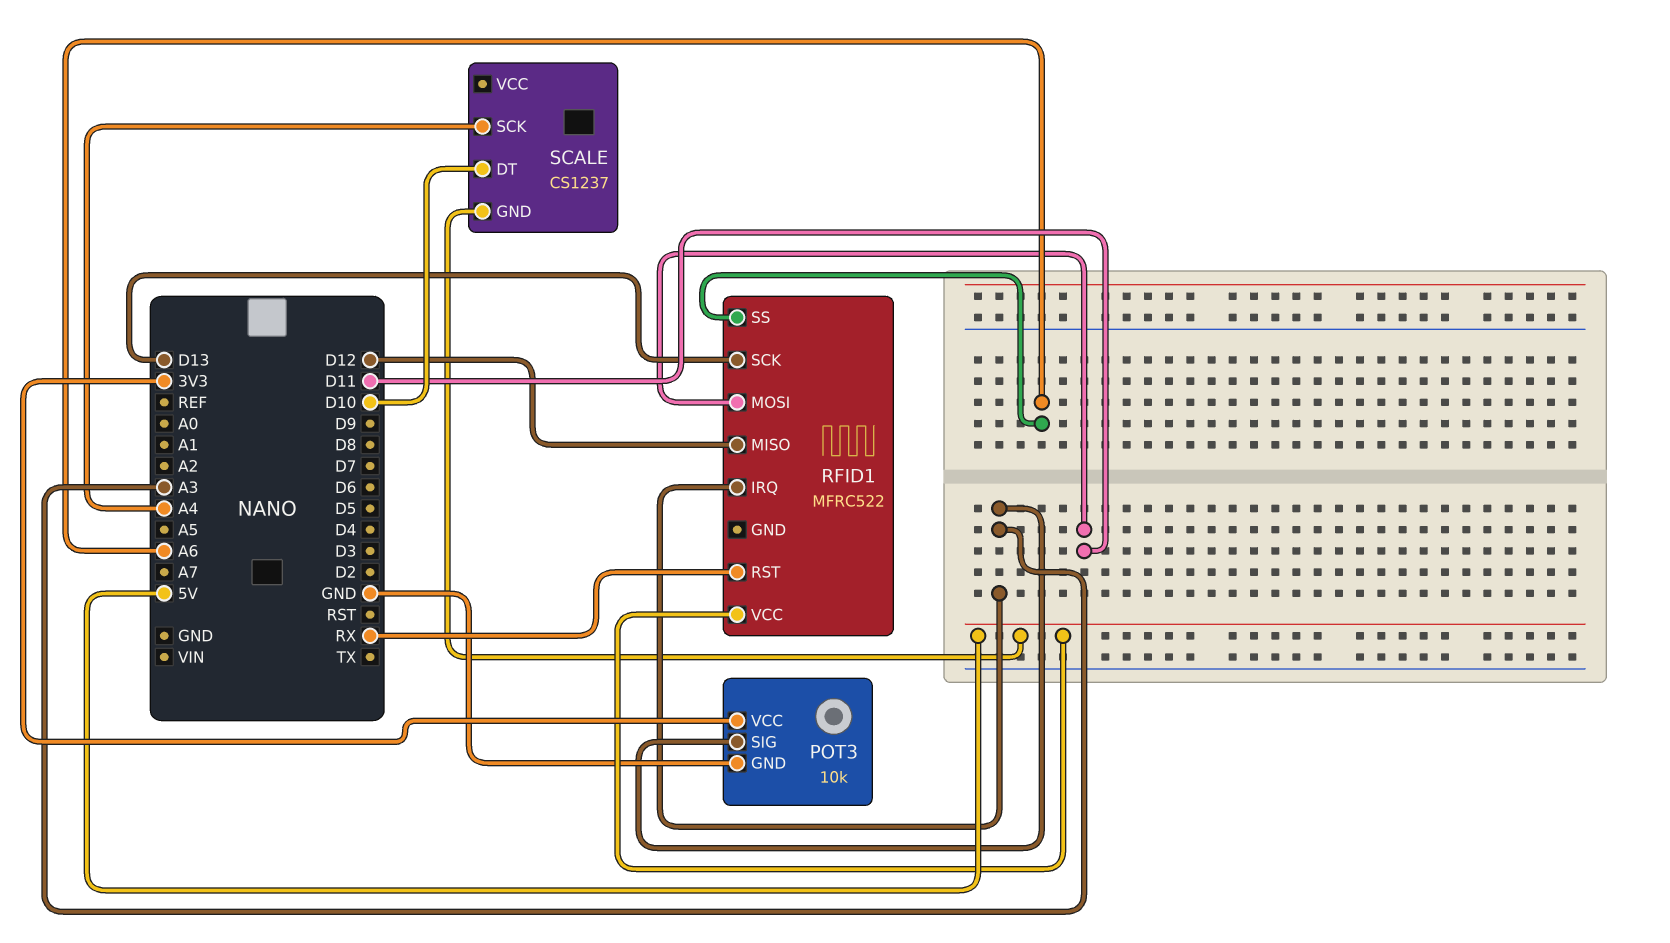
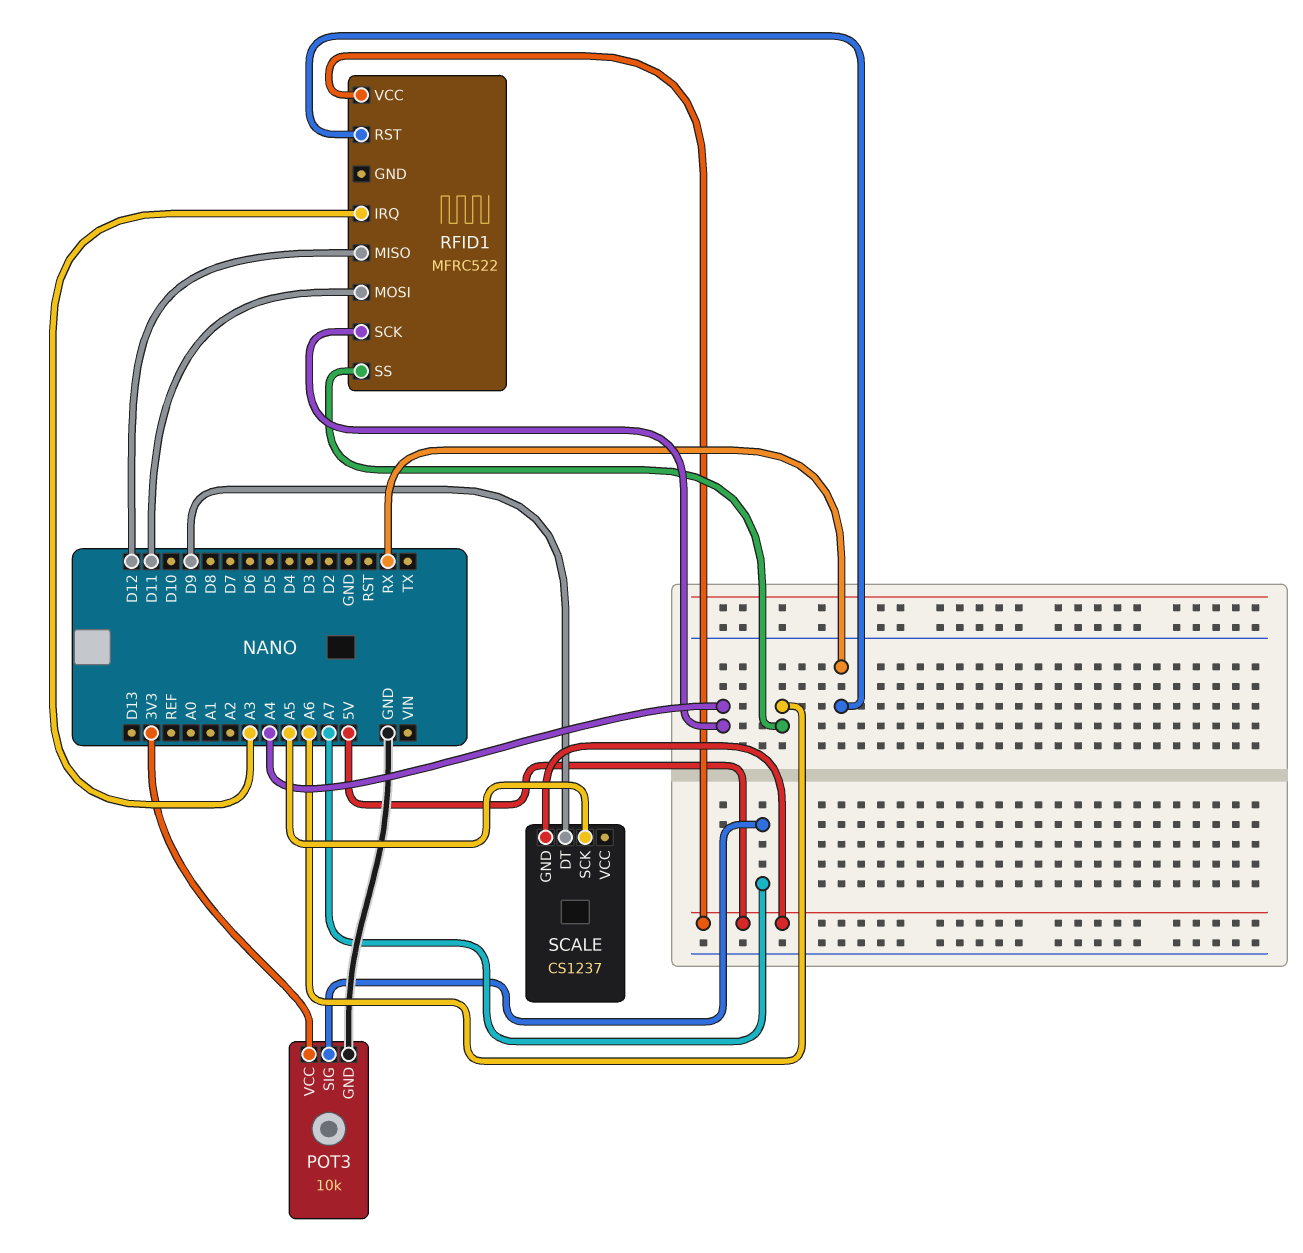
POT3 pin SIG: A3 -> A7
RFID1 pin SCK: D13 -> A4
SCALE pin DT: D10 -> D9
SCALE pin SCK: A4 -> A5

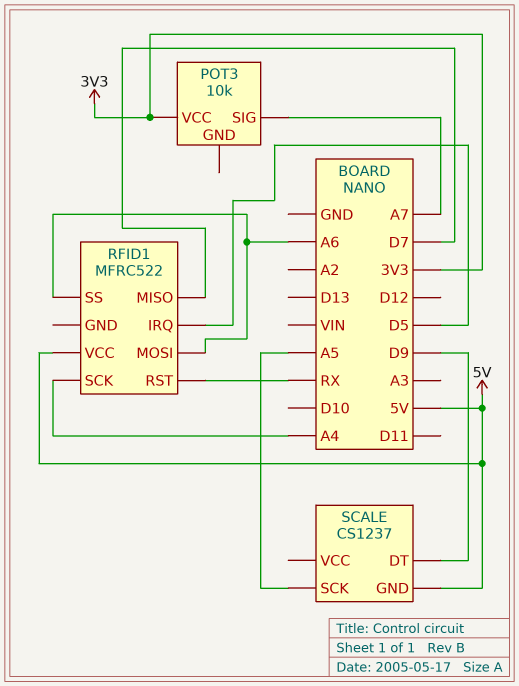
POT3 pin GND: GND -> none
RFID1 pin IRQ: A3 -> D5
RFID1 pin MISO: D12 -> D7
RFID1 pin MOSI: D11 -> A6

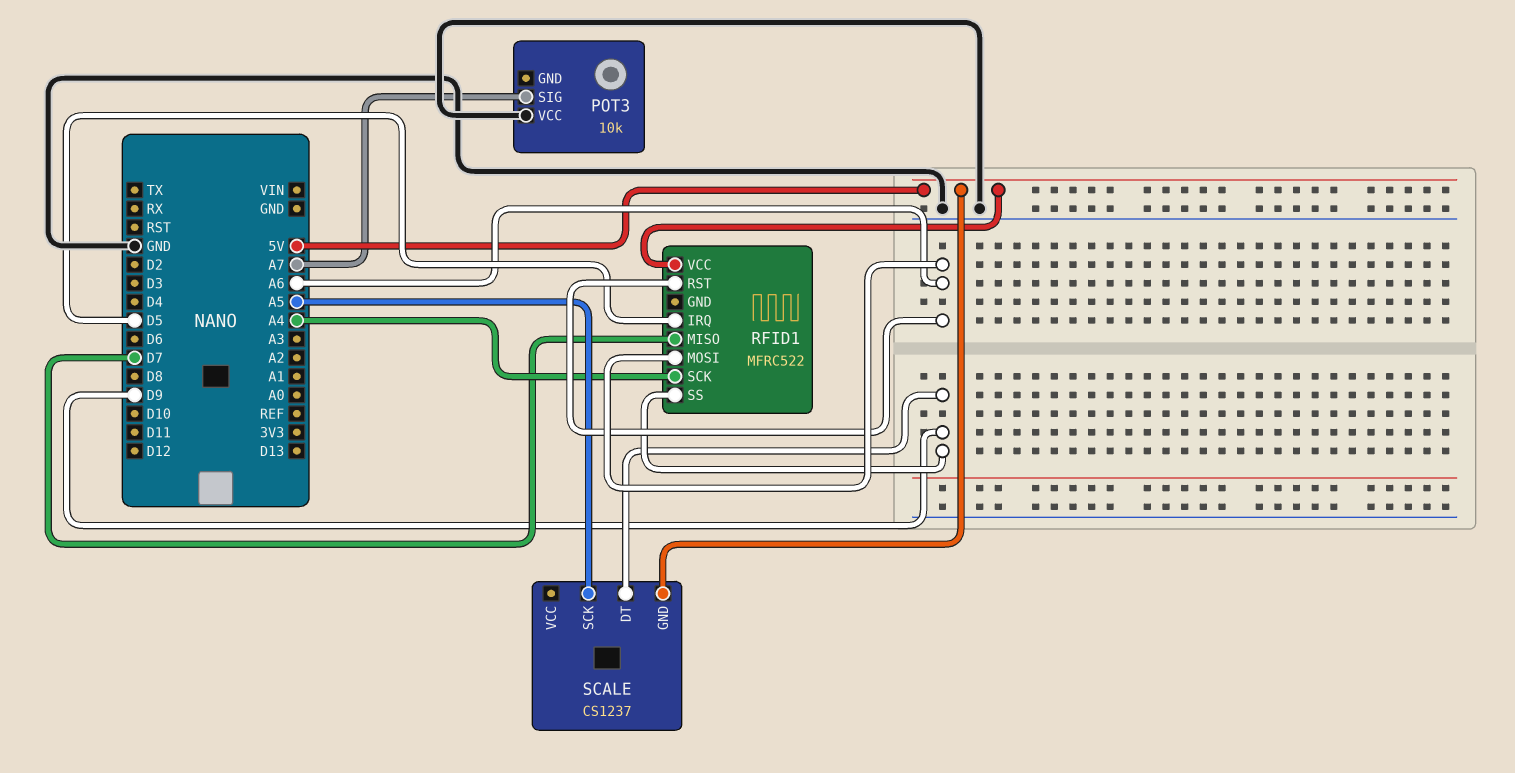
POT3 pin VCC: 3V3 -> GND
RFID1 pin RST: RX -> A6
RFID1 pin SS: A6 -> D9

